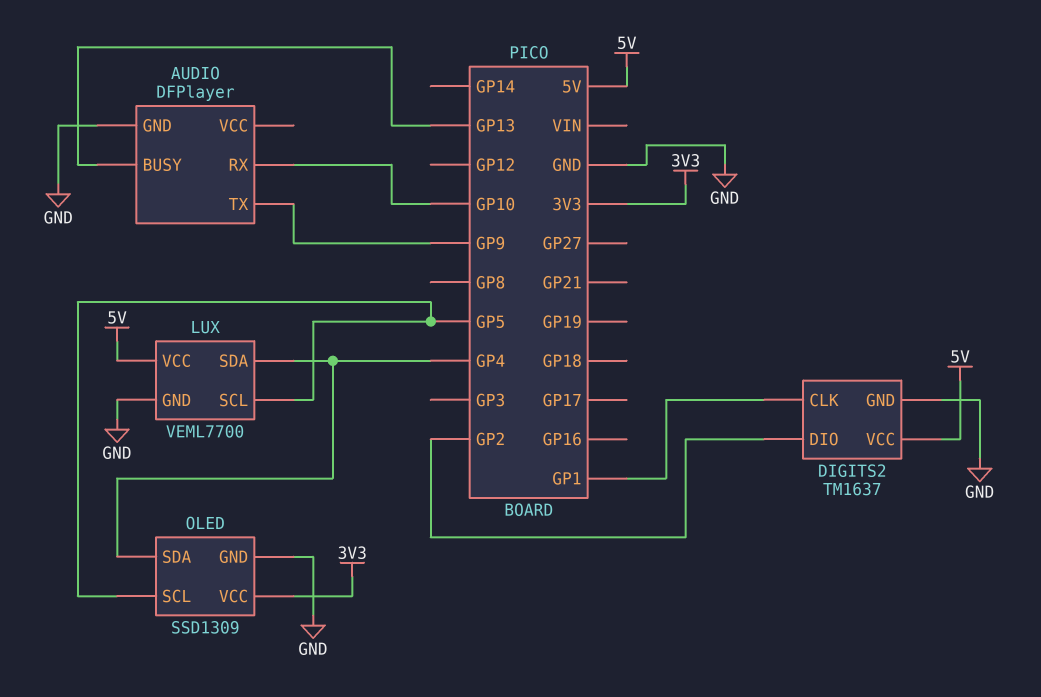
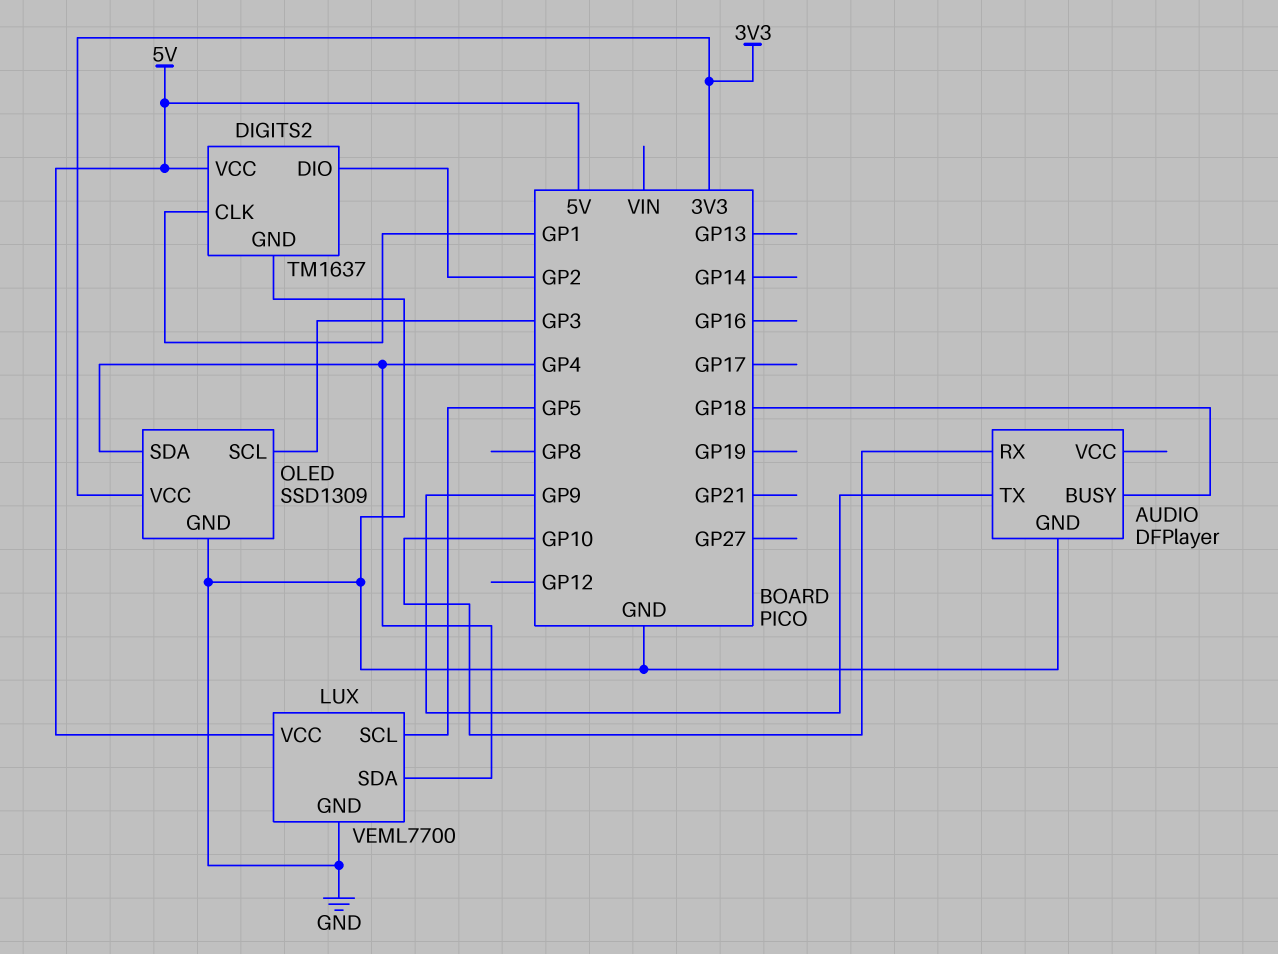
AUDIO pin BUSY: GP13 -> GP18
OLED pin SCL: GP5 -> GP3

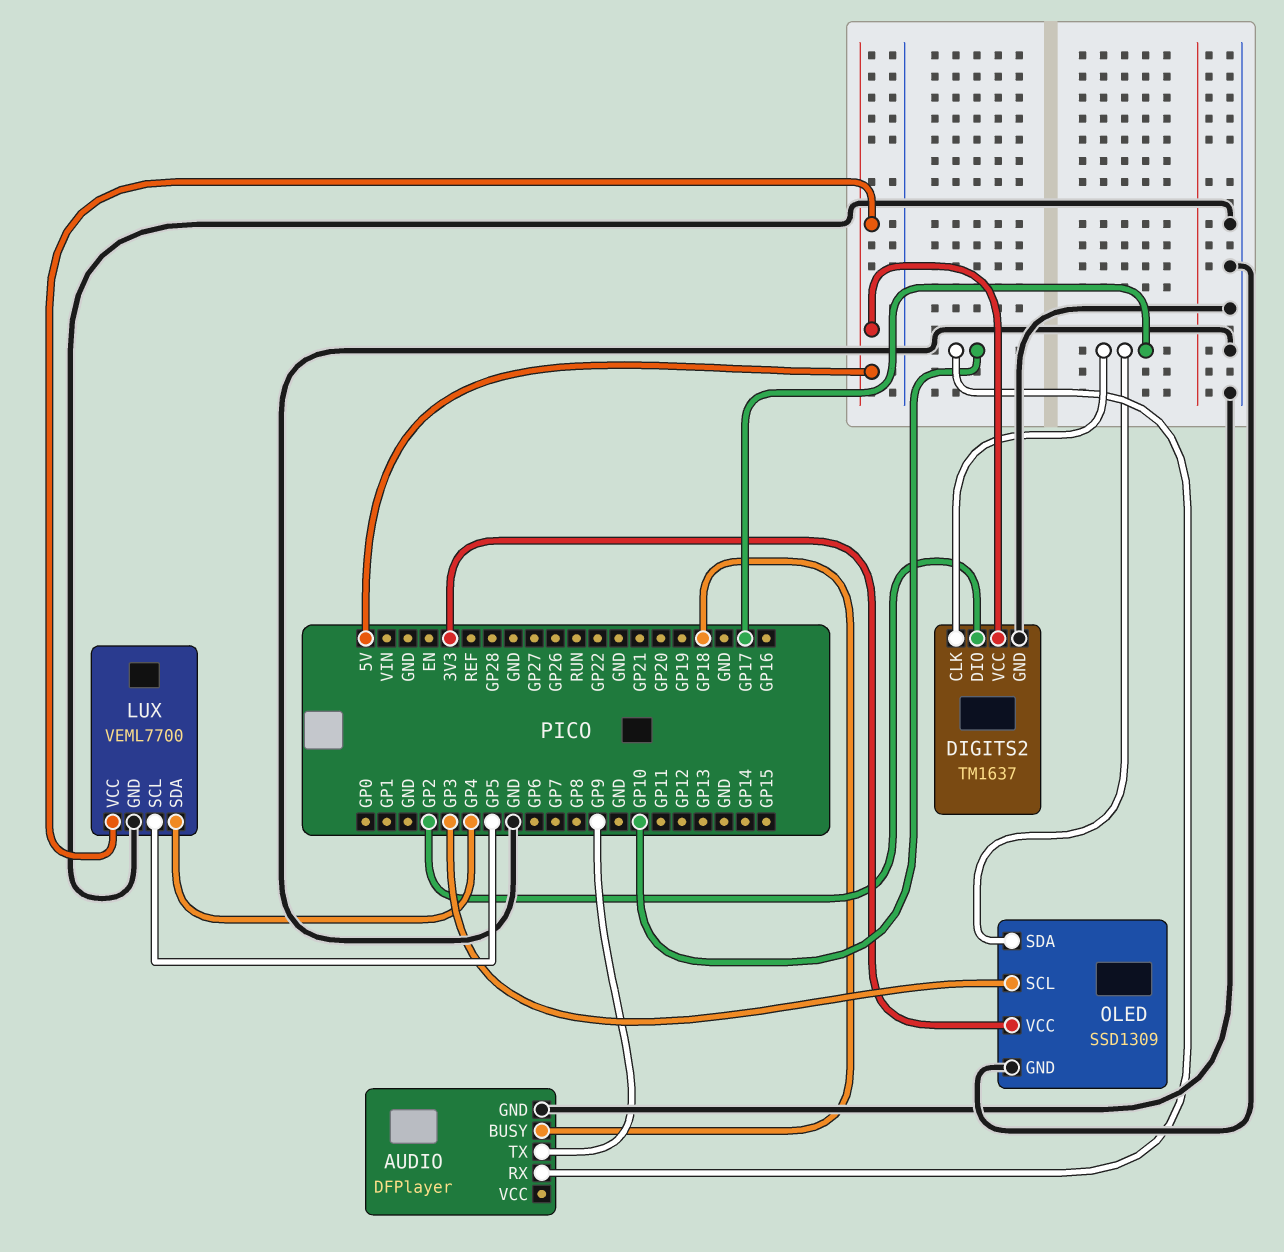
DIGITS2 pin CLK: GP1 -> GP17
OLED pin SDA: GP4 -> GP17

